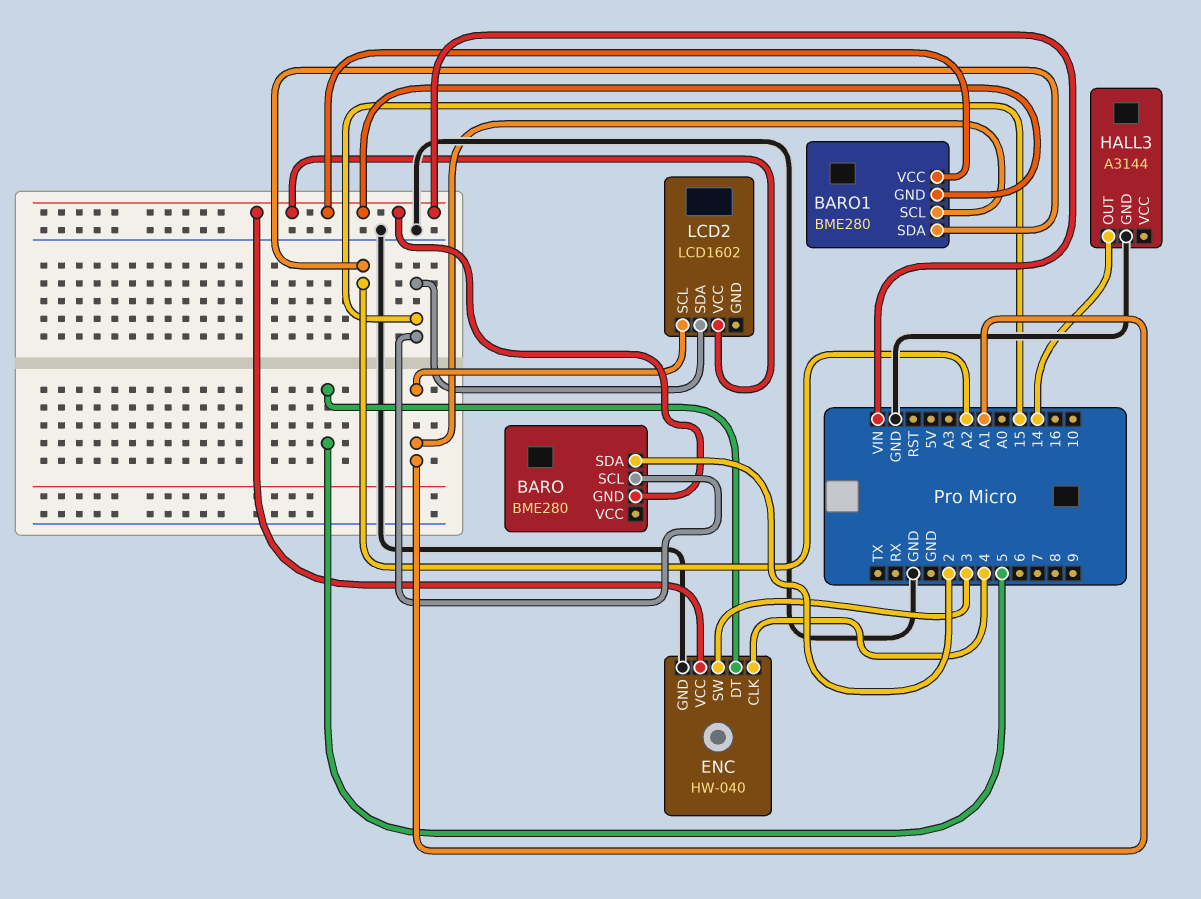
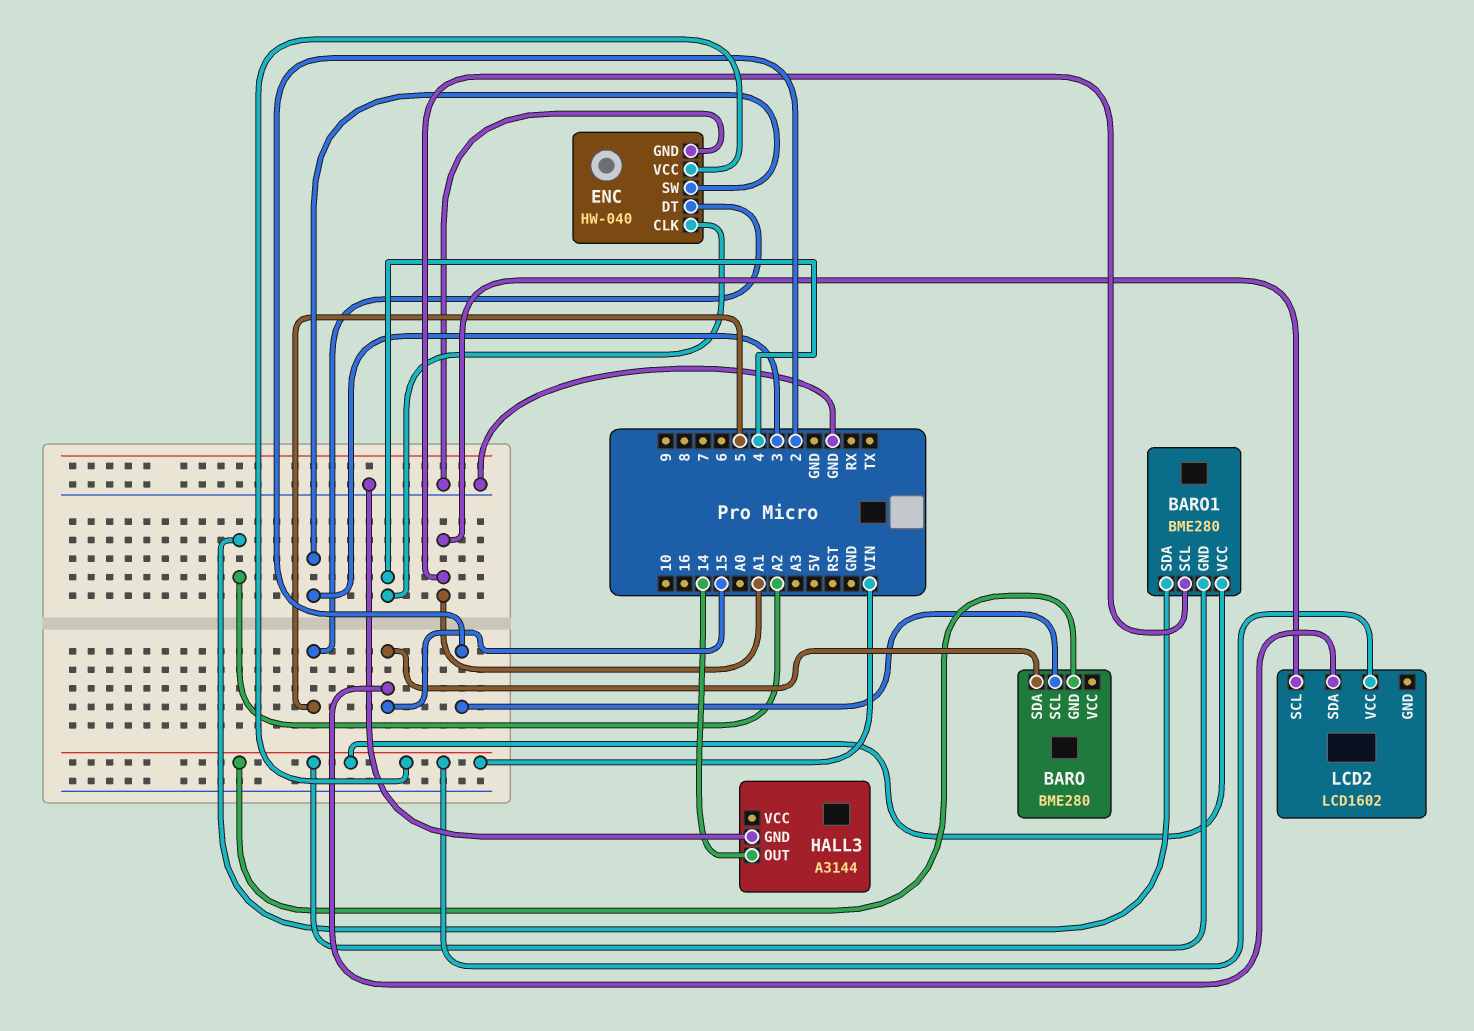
BARO pin SCL: 15 -> 2
BARO pin SDA: 2 -> 15

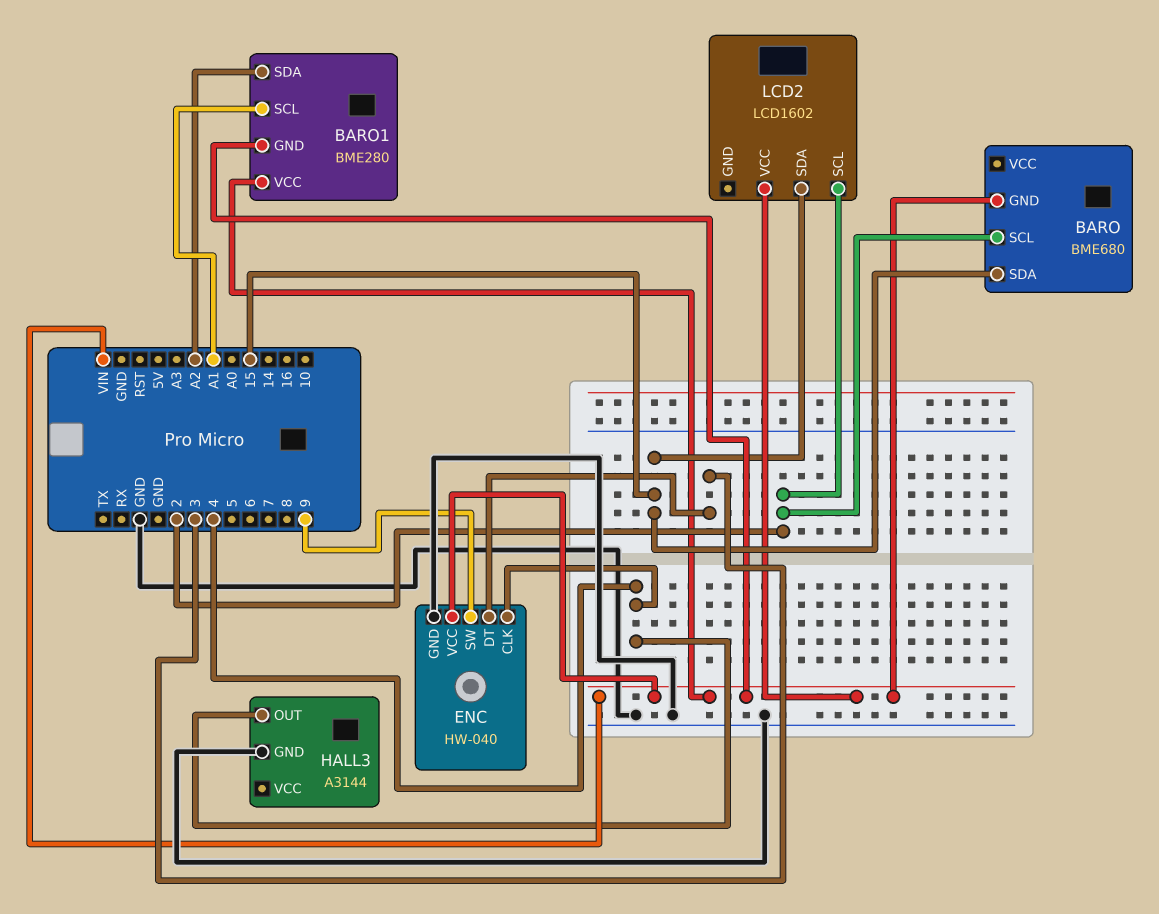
BARO: BME280 -> BME680
ENC pin DT: 5 -> 3
ENC pin SW: 3 -> 9
HALL3 pin OUT: 14 -> 4
LCD2 pin SCL: A1 -> 2

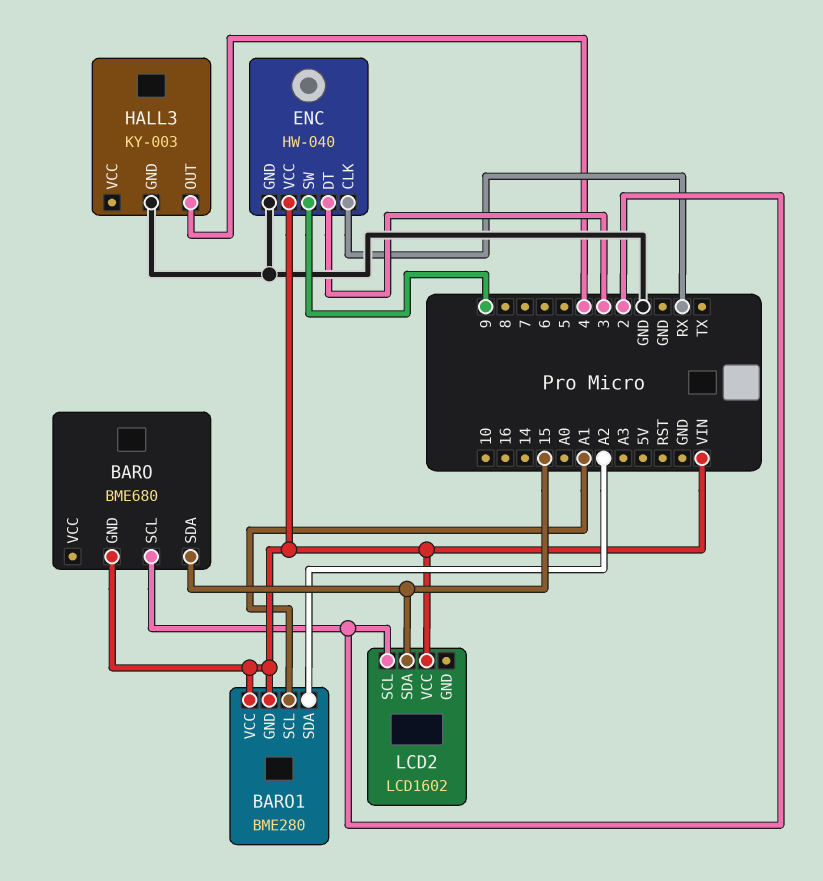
ENC pin CLK: 4 -> RX
HALL3: A3144 -> KY-003

